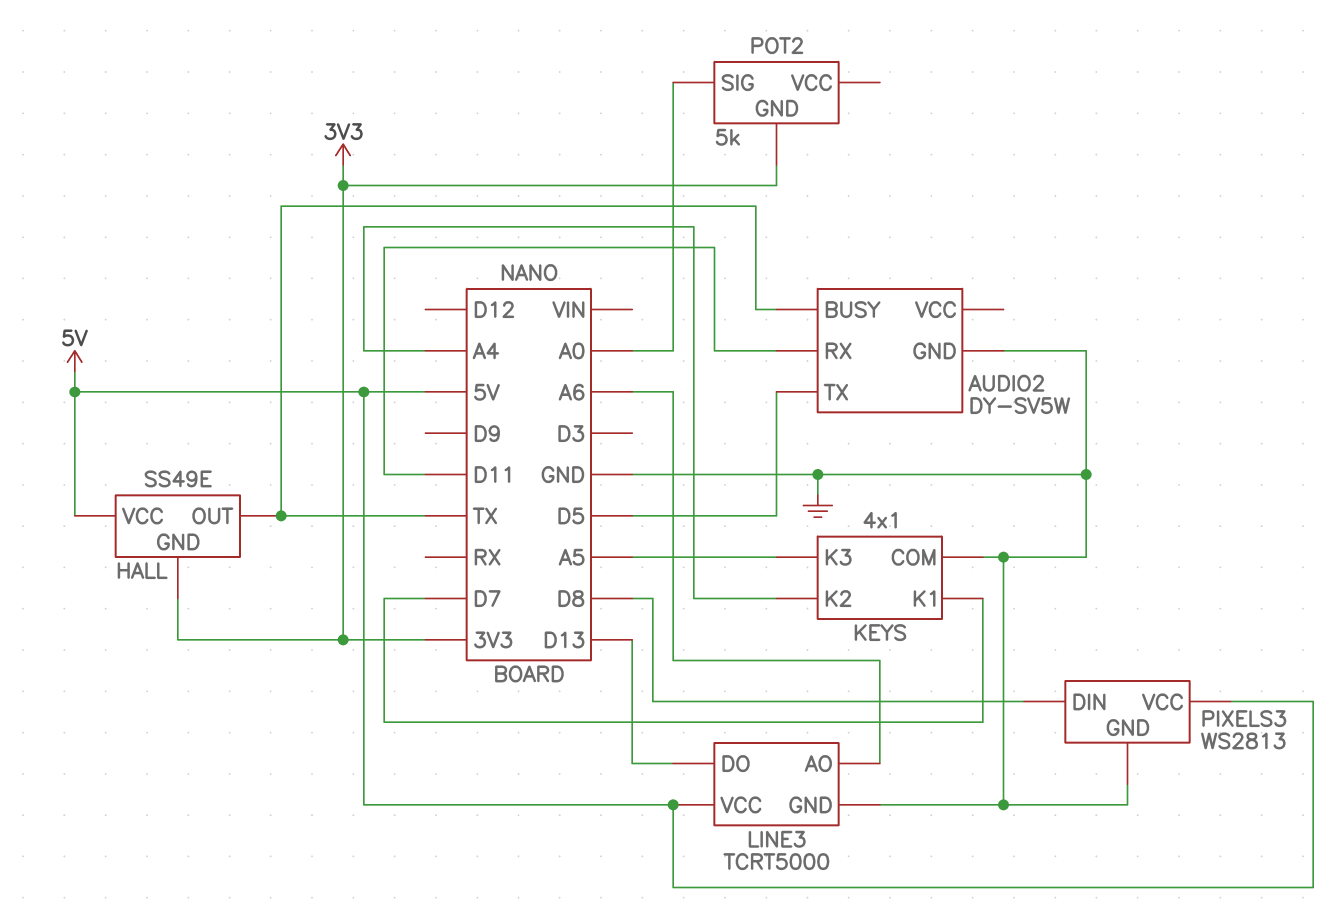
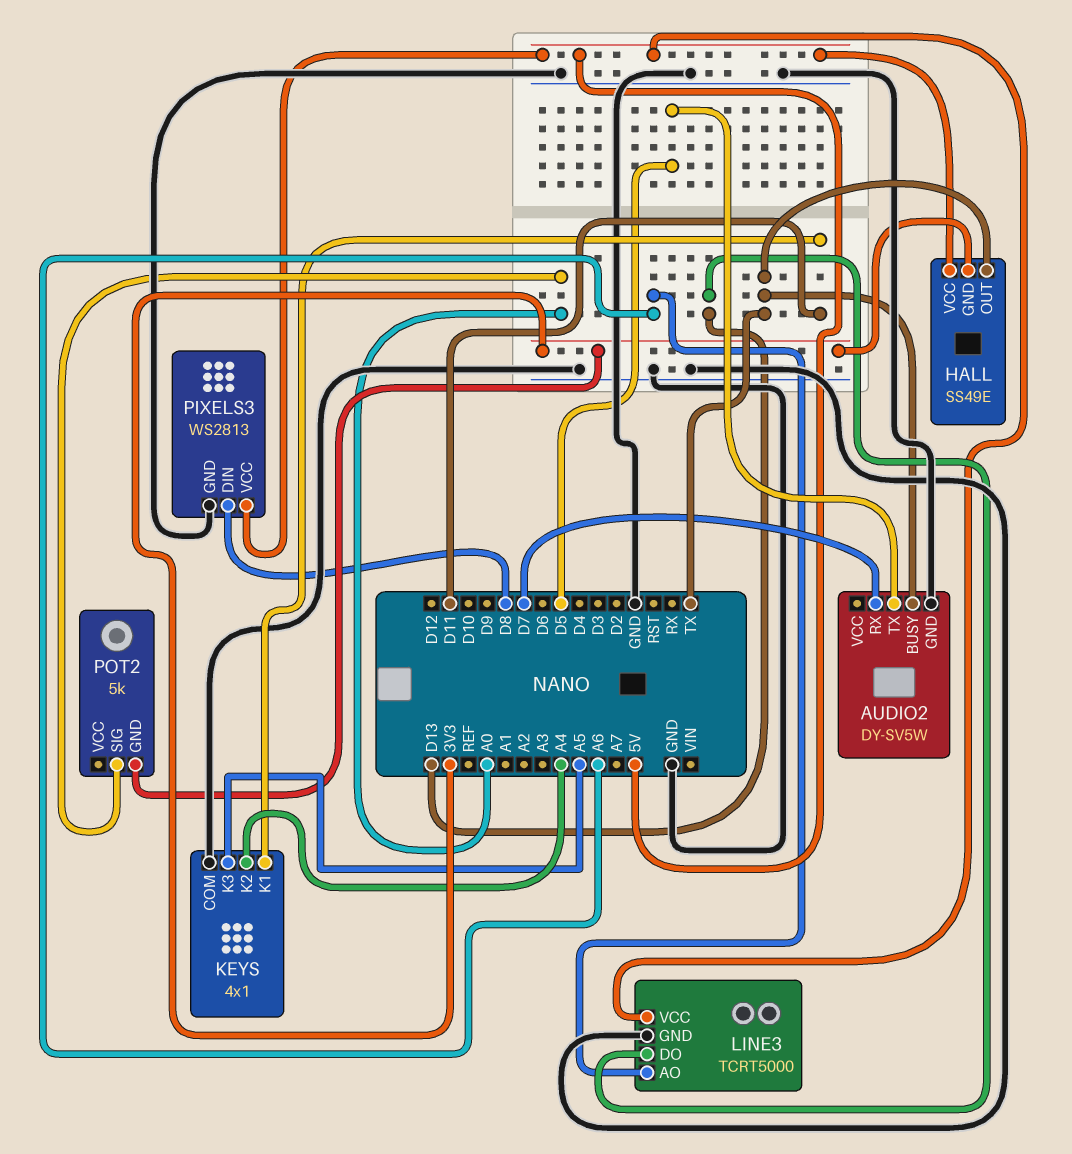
AUDIO2 pin RX: D11 -> D7
KEYS pin K1: D7 -> D11

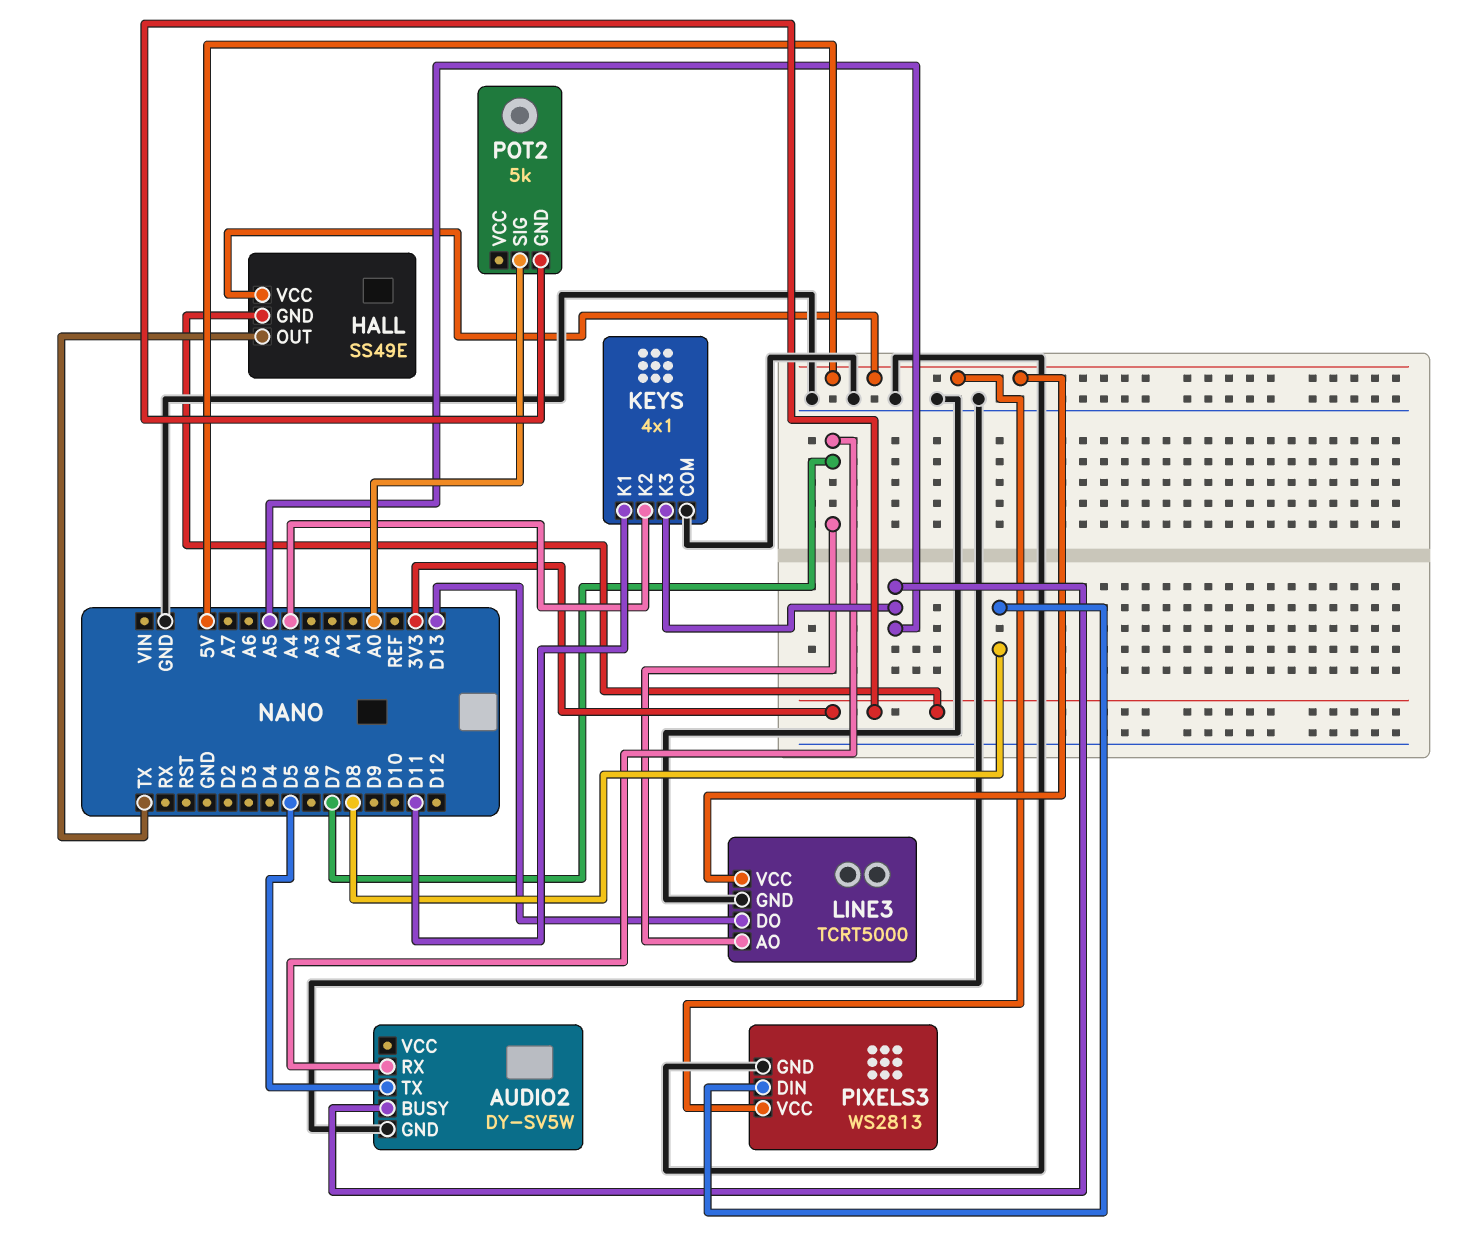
AUDIO2 pin BUSY: TX -> A5
LINE3 pin AO: A6 -> D7

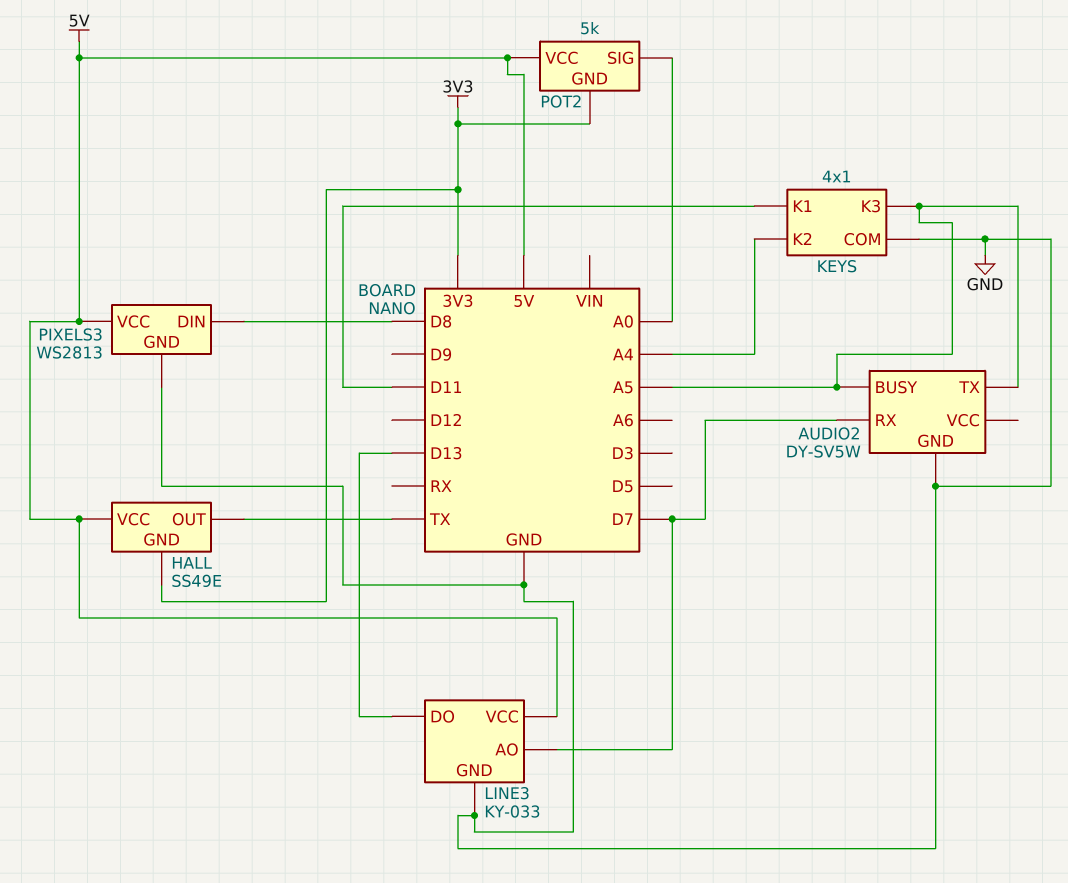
AUDIO2 pin TX: D5 -> A5
LINE3: TCRT5000 -> KY-033
POT2 pin VCC: none -> 5V

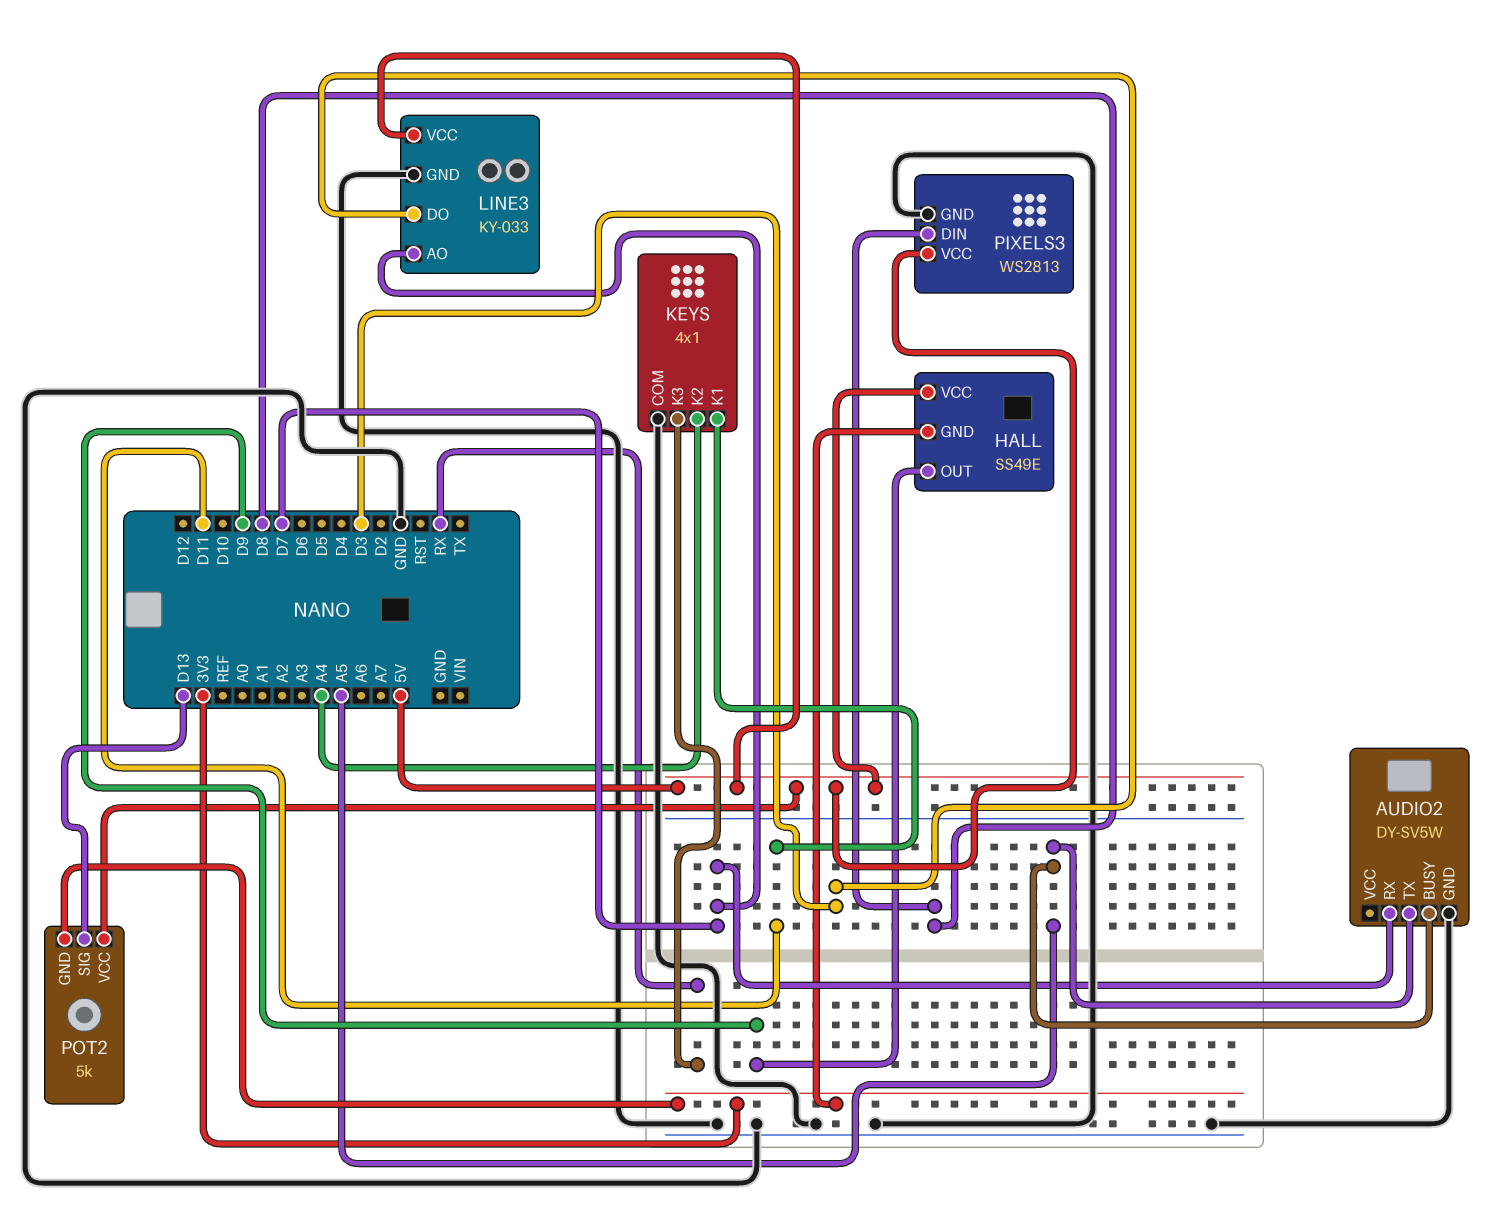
HALL pin OUT: TX -> D9
KEYS pin K3: A5 -> RX
LINE3 pin DO: D13 -> D3
POT2 pin SIG: A0 -> D13

